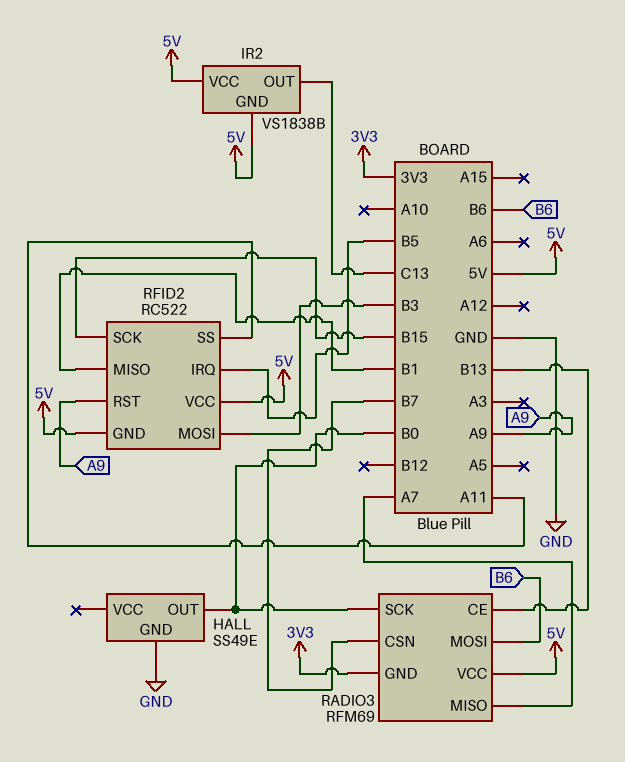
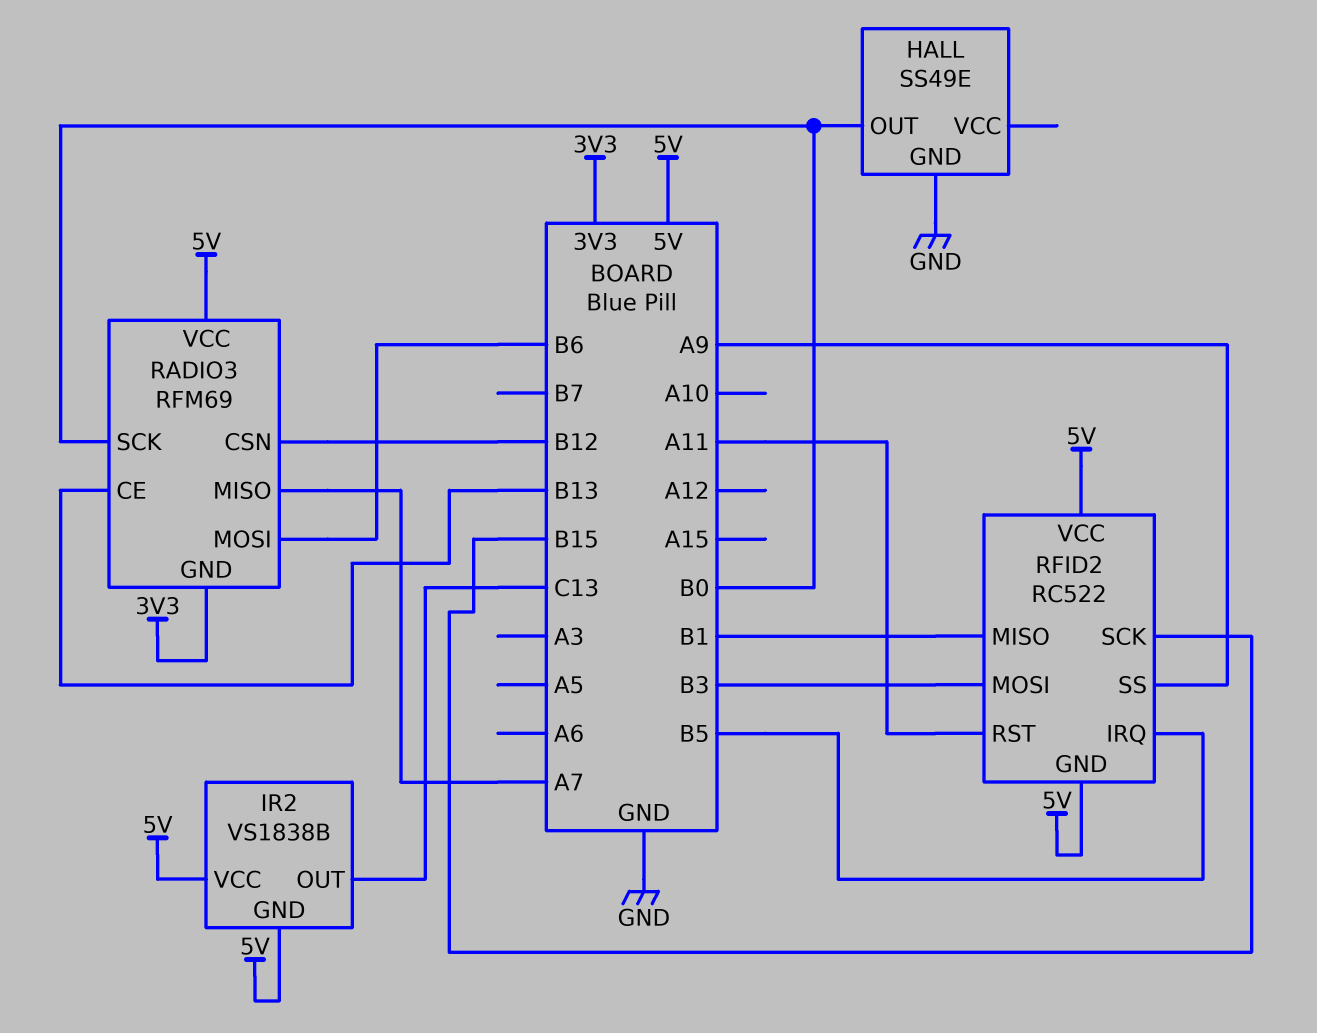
RADIO3 pin CSN: B7 -> B12
RFID2 pin RST: A9 -> A11
RFID2 pin SS: A11 -> A9

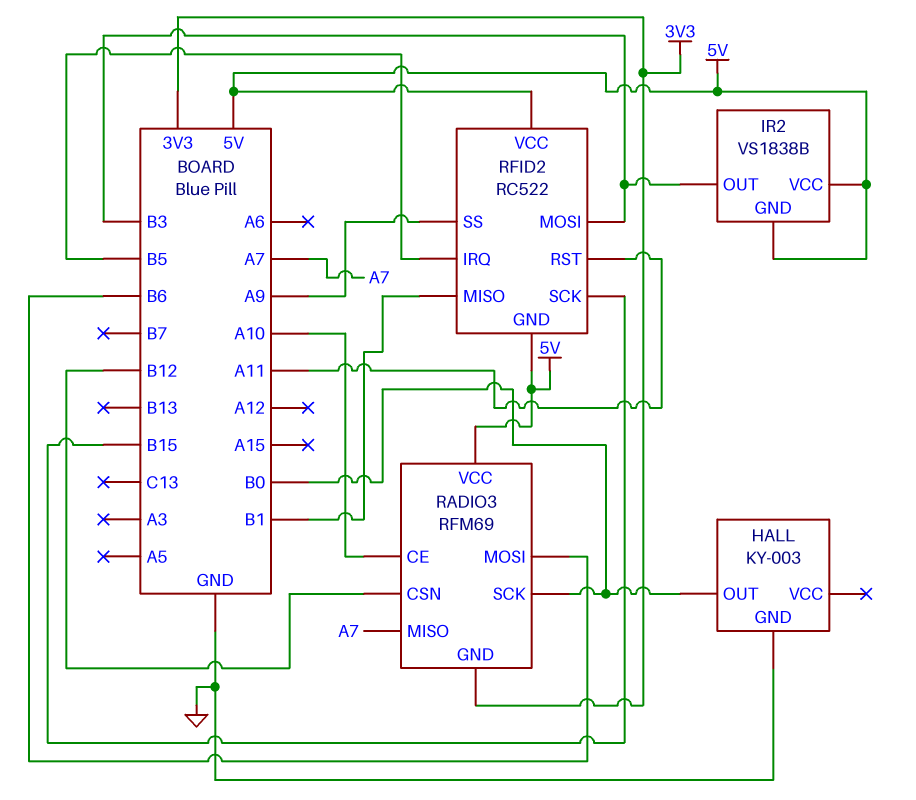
HALL: SS49E -> KY-003
IR2 pin OUT: C13 -> B3
RADIO3 pin CE: B13 -> A10

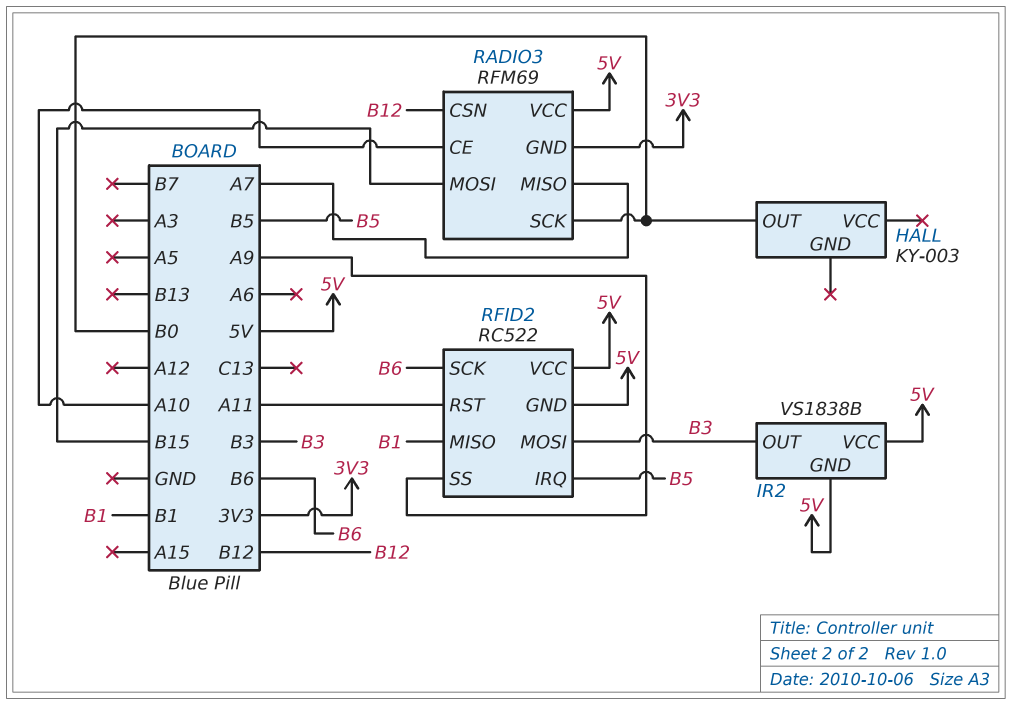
HALL pin GND: GND -> none
RADIO3 pin MOSI: B6 -> B15
RFID2 pin SCK: B15 -> B6

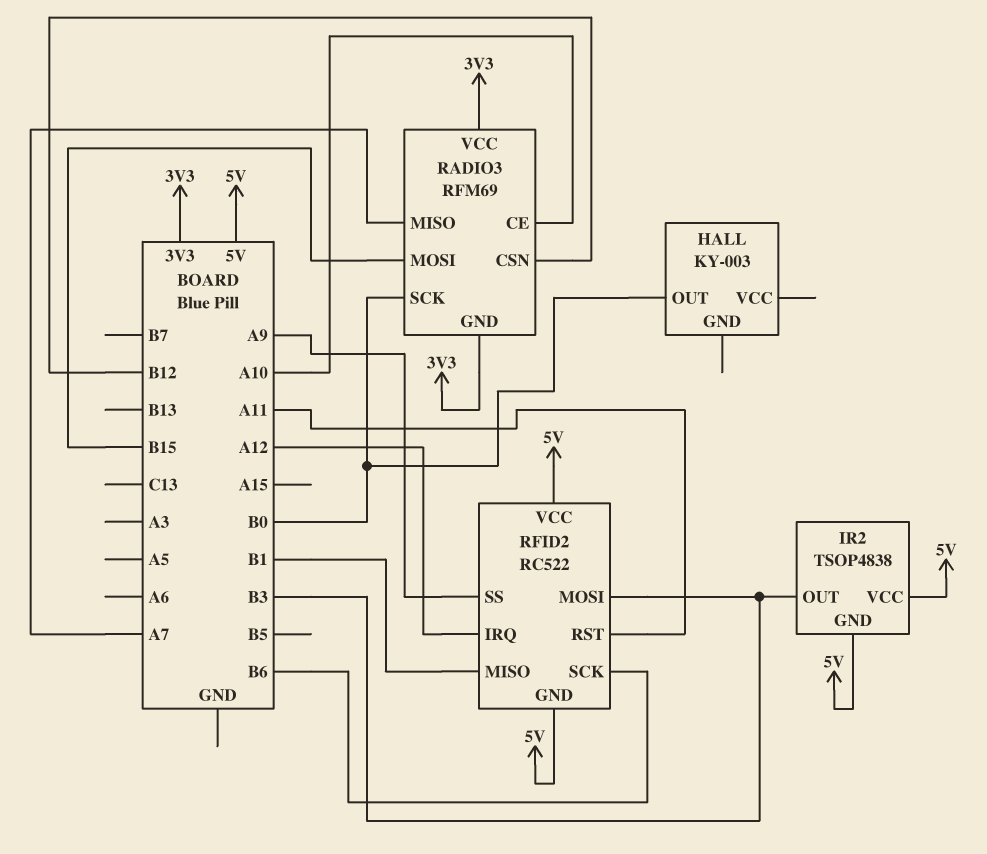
IR2: VS1838B -> TSOP4838
RADIO3 pin VCC: 5V -> 3V3
RFID2 pin IRQ: B5 -> A12

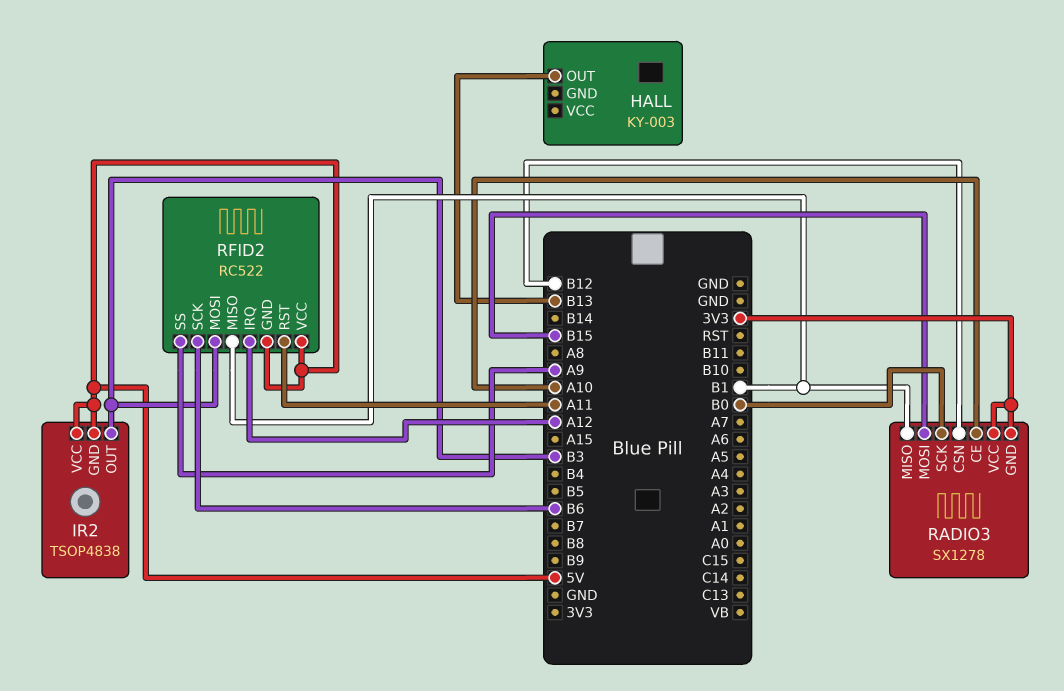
HALL pin OUT: B0 -> B13
RADIO3: RFM69 -> SX1278
RADIO3 pin MISO: A7 -> B1

